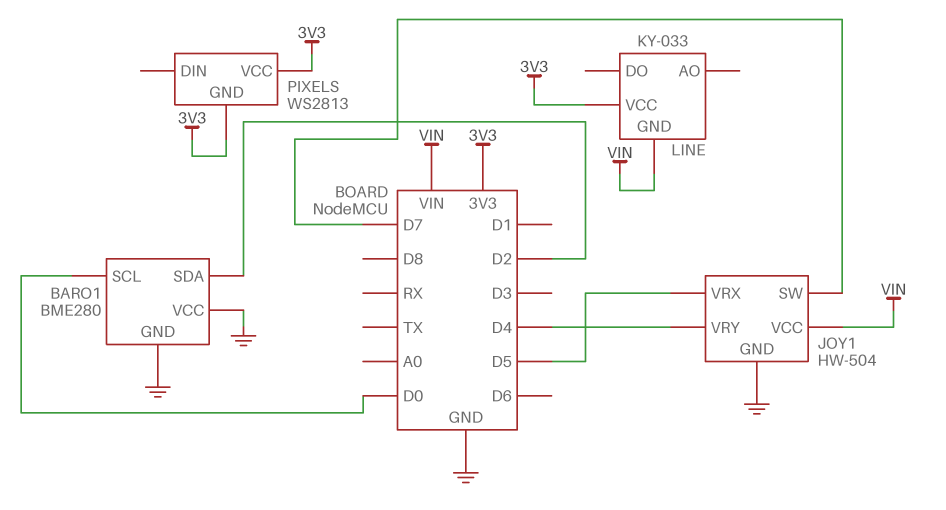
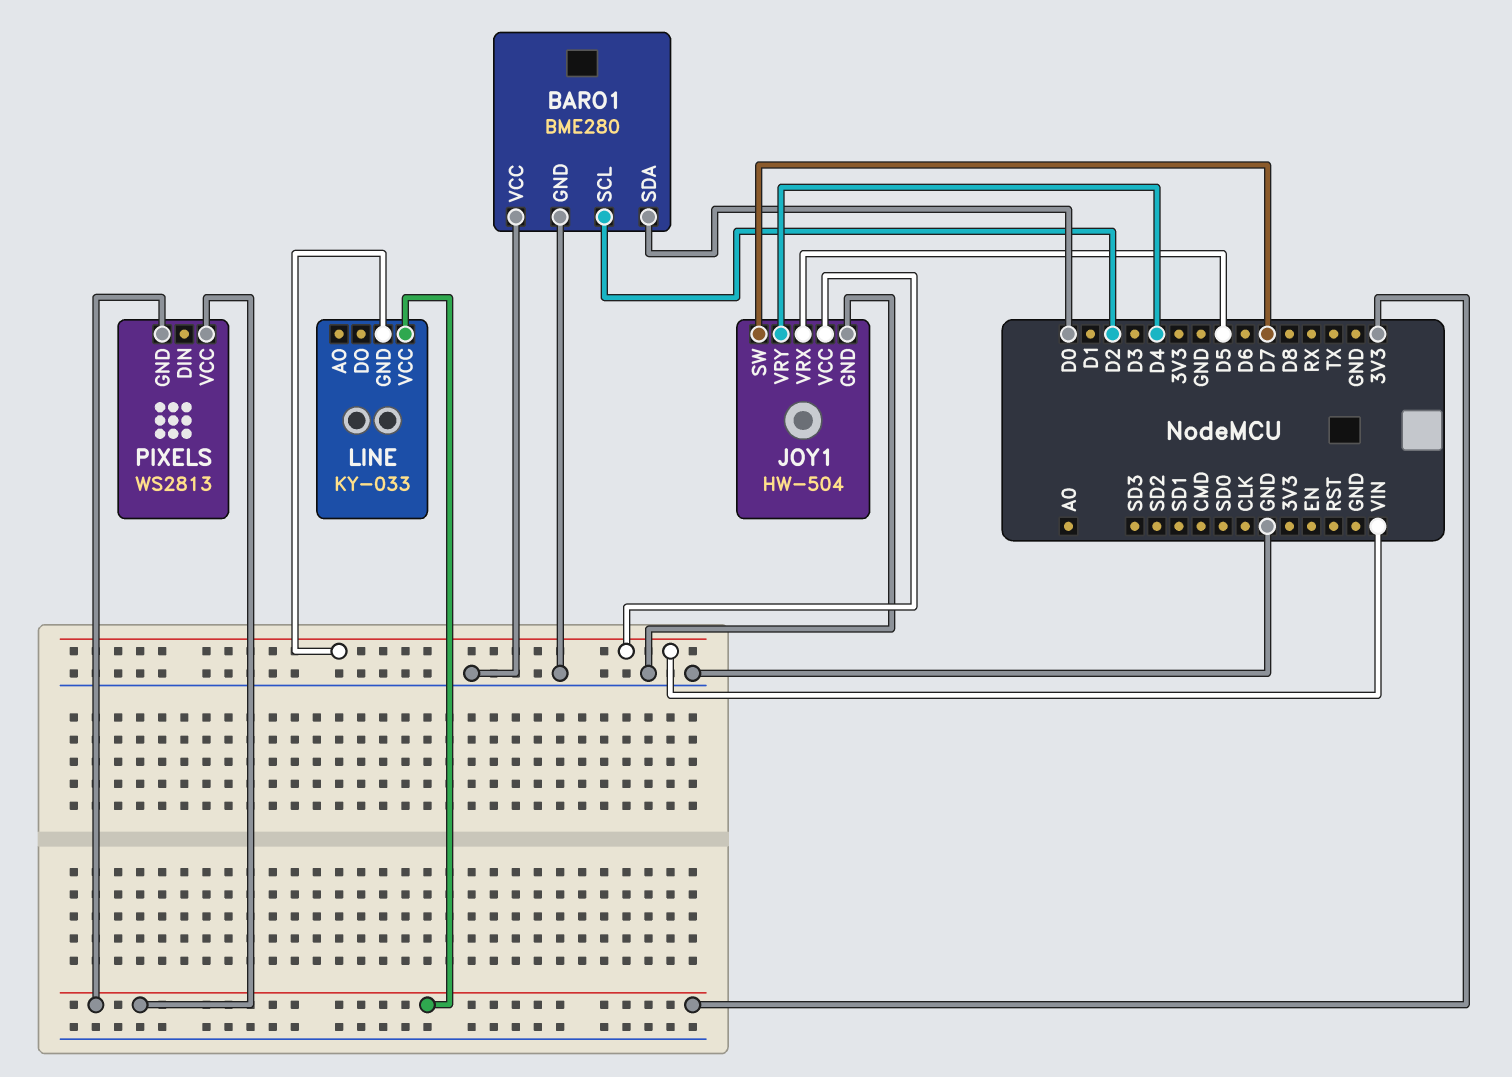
BARO1 pin SCL: D0 -> D2
BARO1 pin SDA: D2 -> D0

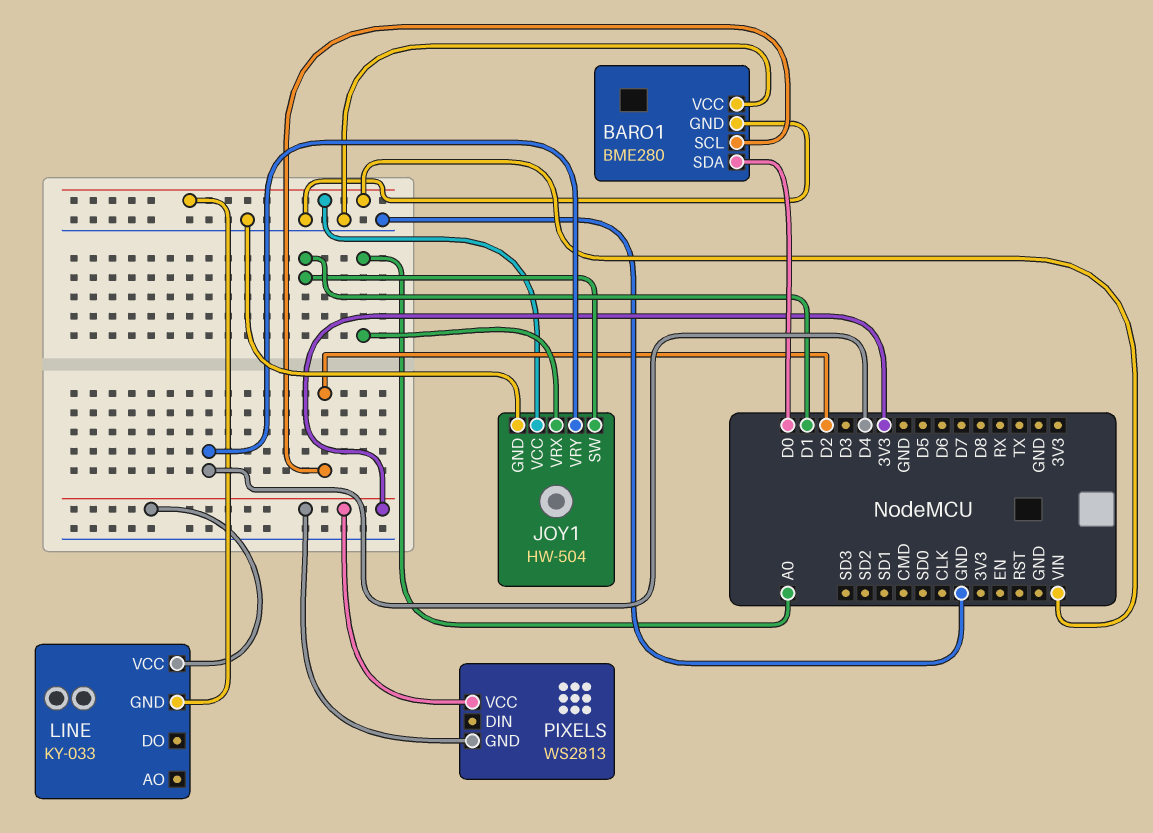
JOY1 pin SW: D7 -> D1
JOY1 pin VRX: D5 -> A0

